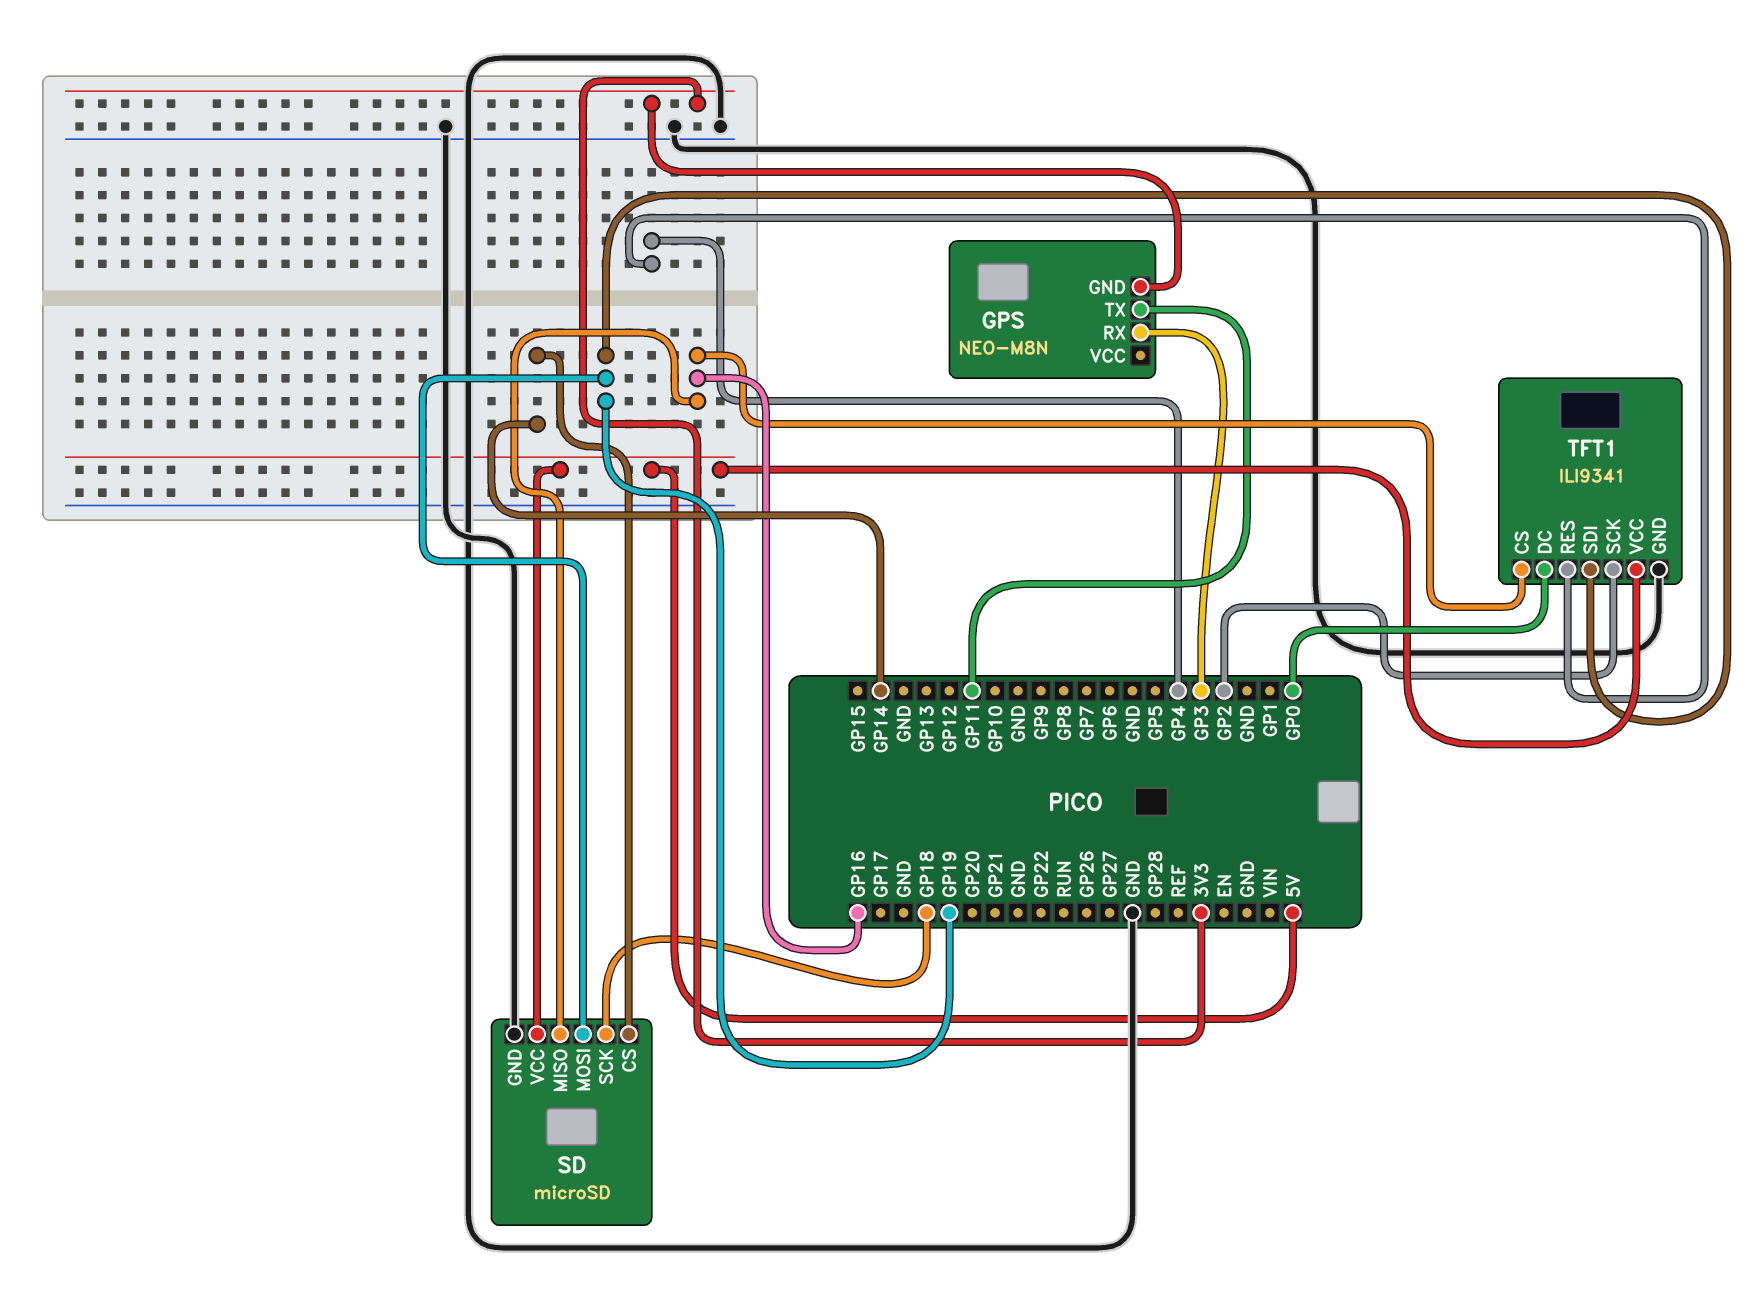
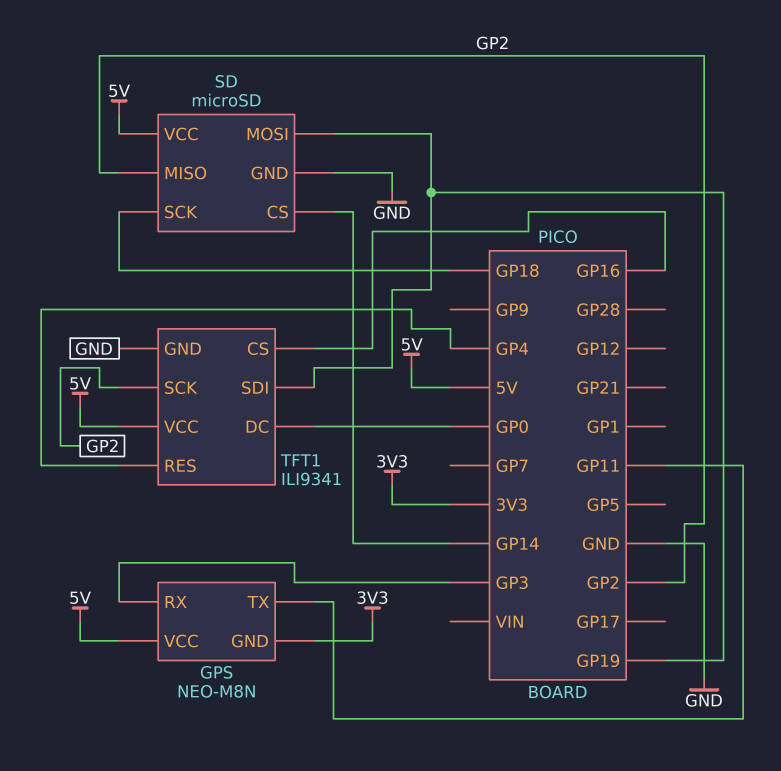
GPS pin VCC: none -> 5V
SD pin MISO: GP16 -> GP2

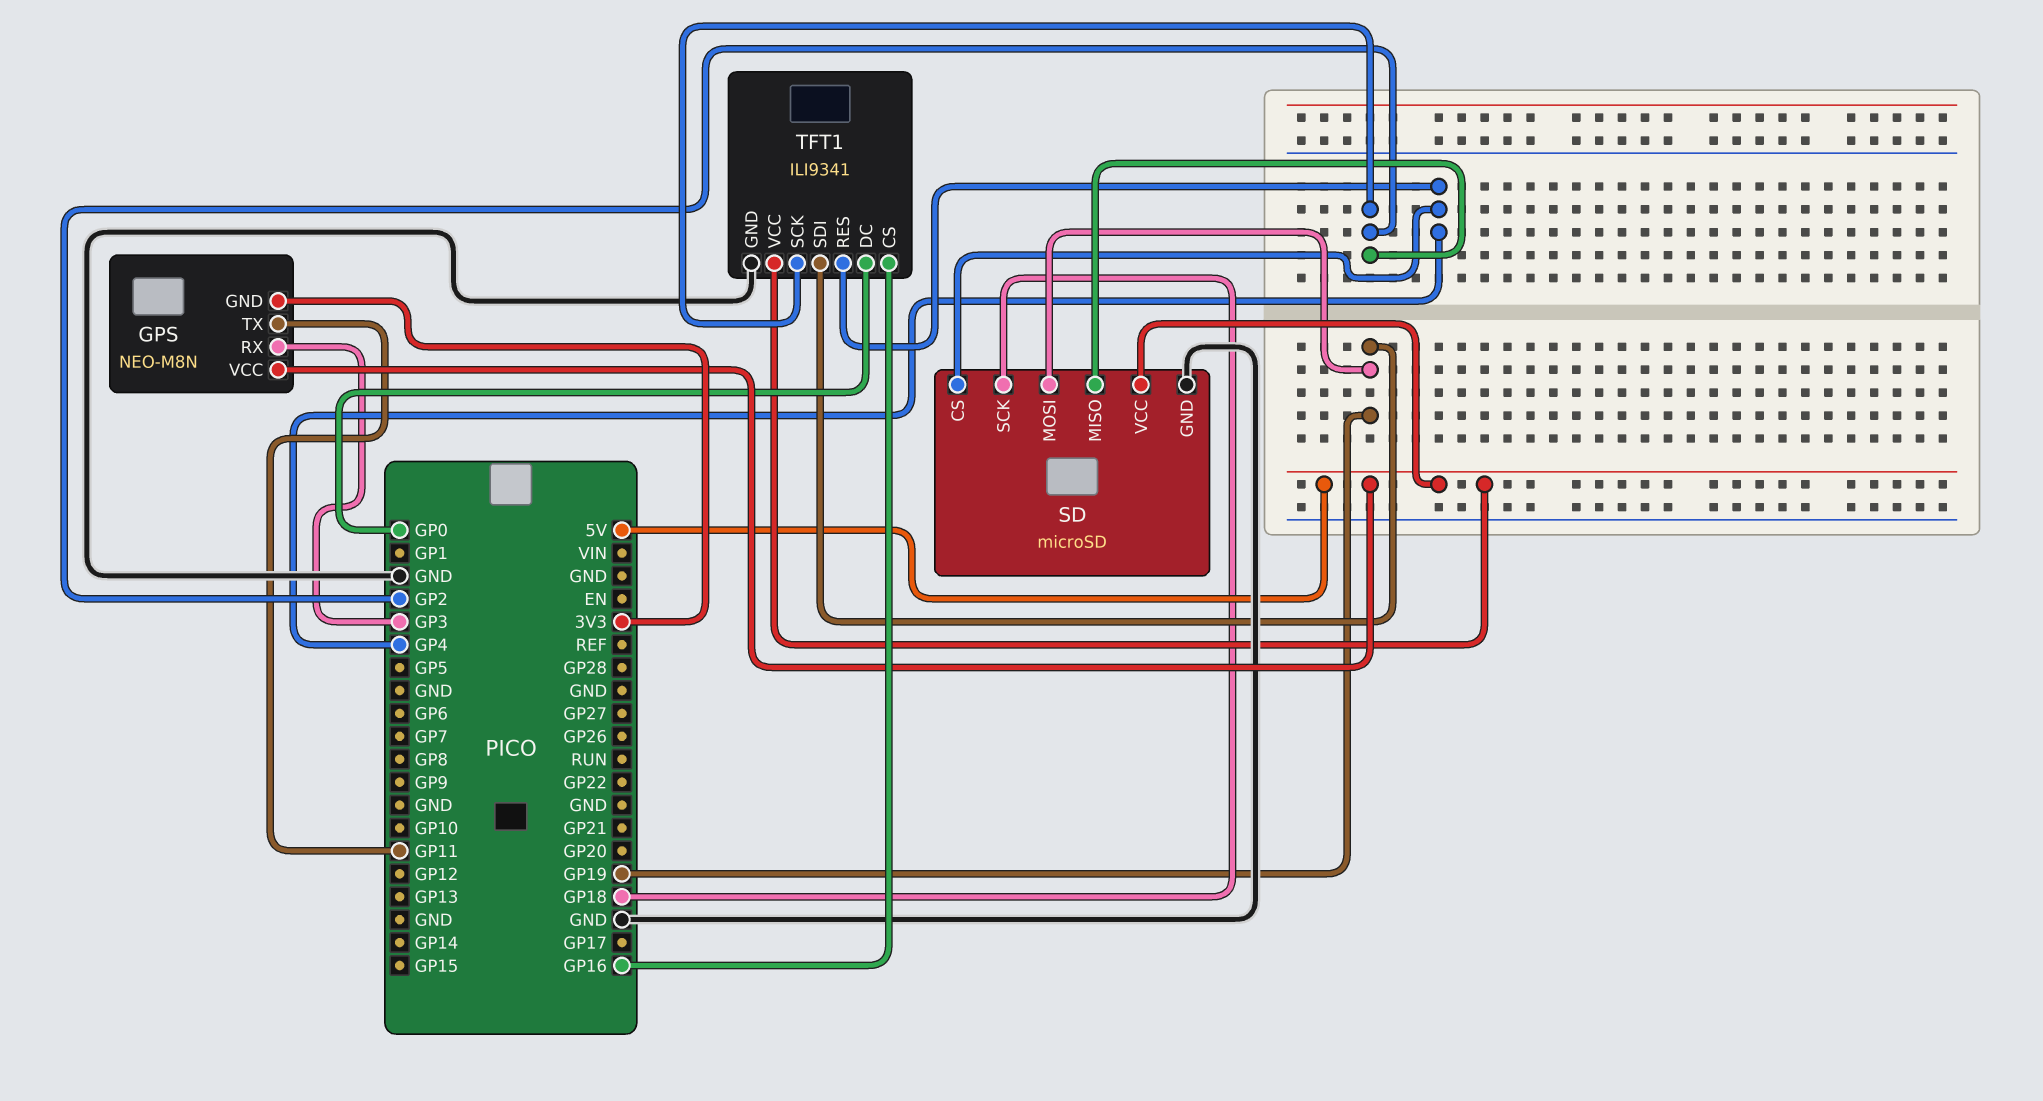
SD pin CS: GP14 -> GP4

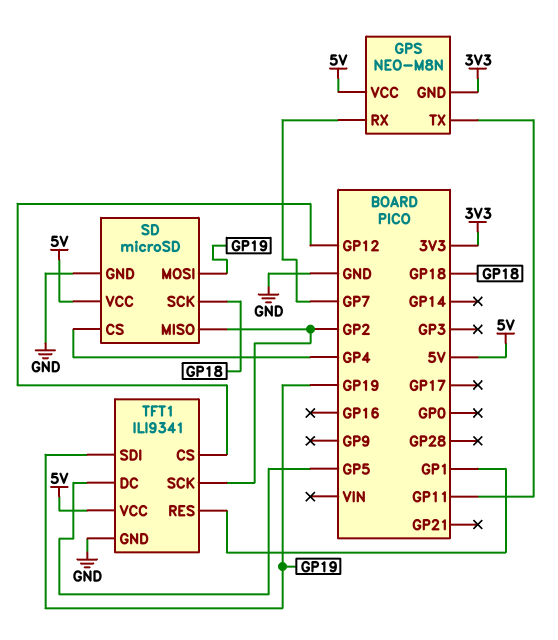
GPS pin RX: GP3 -> GP7
TFT1 pin CS: GP16 -> GP12
TFT1 pin DC: GP0 -> GP5
TFT1 pin RES: GP4 -> GP1

